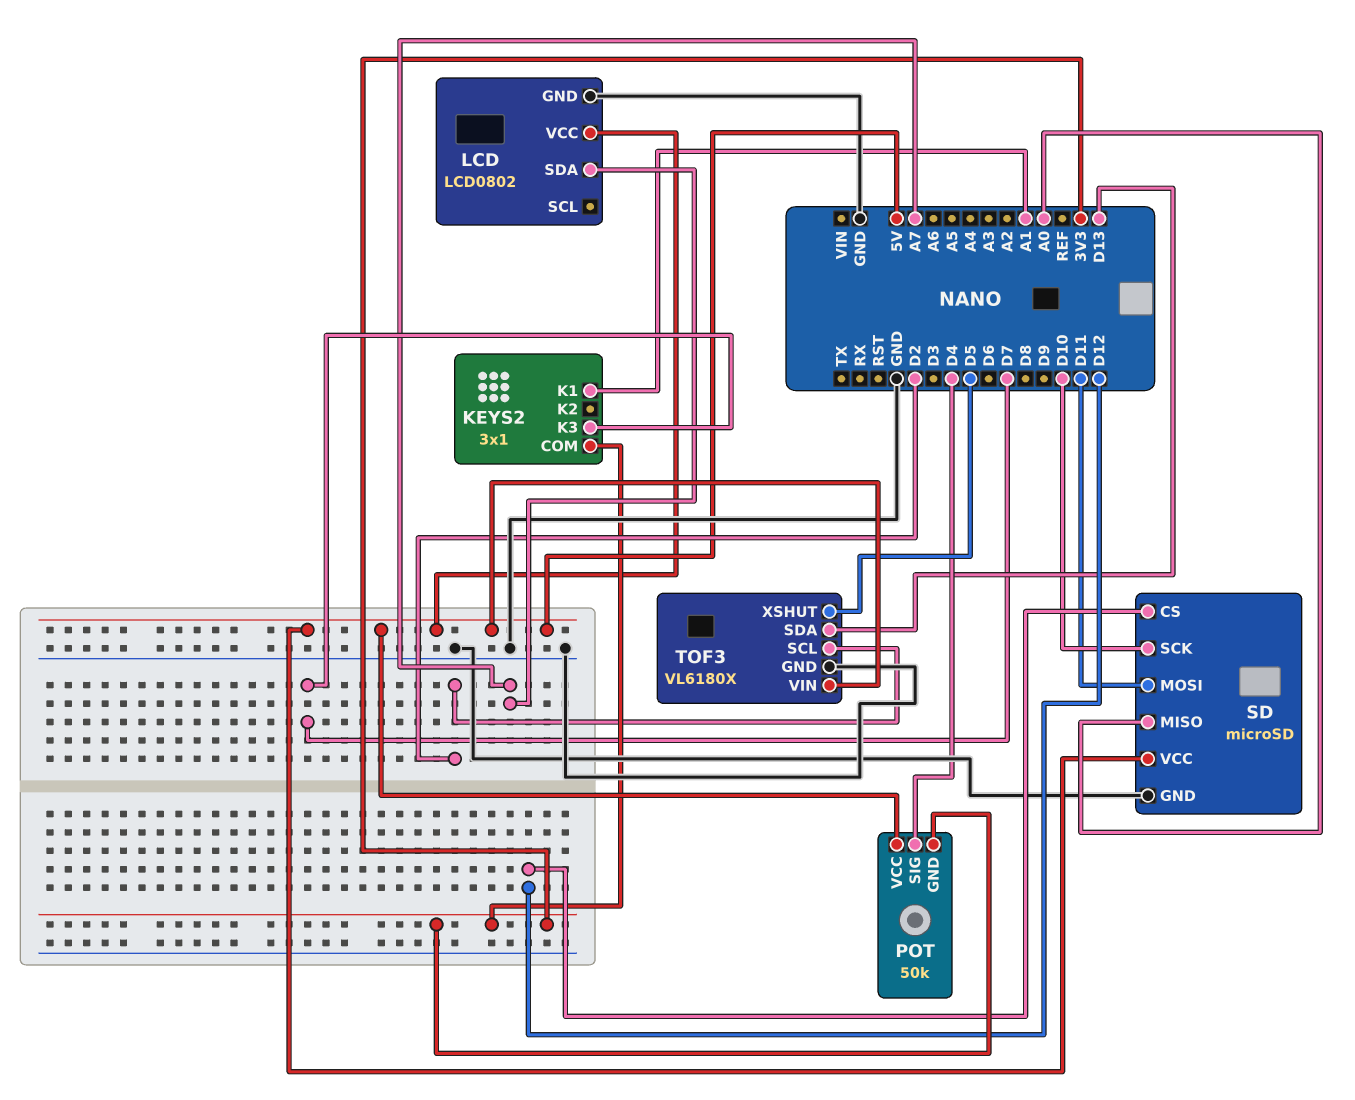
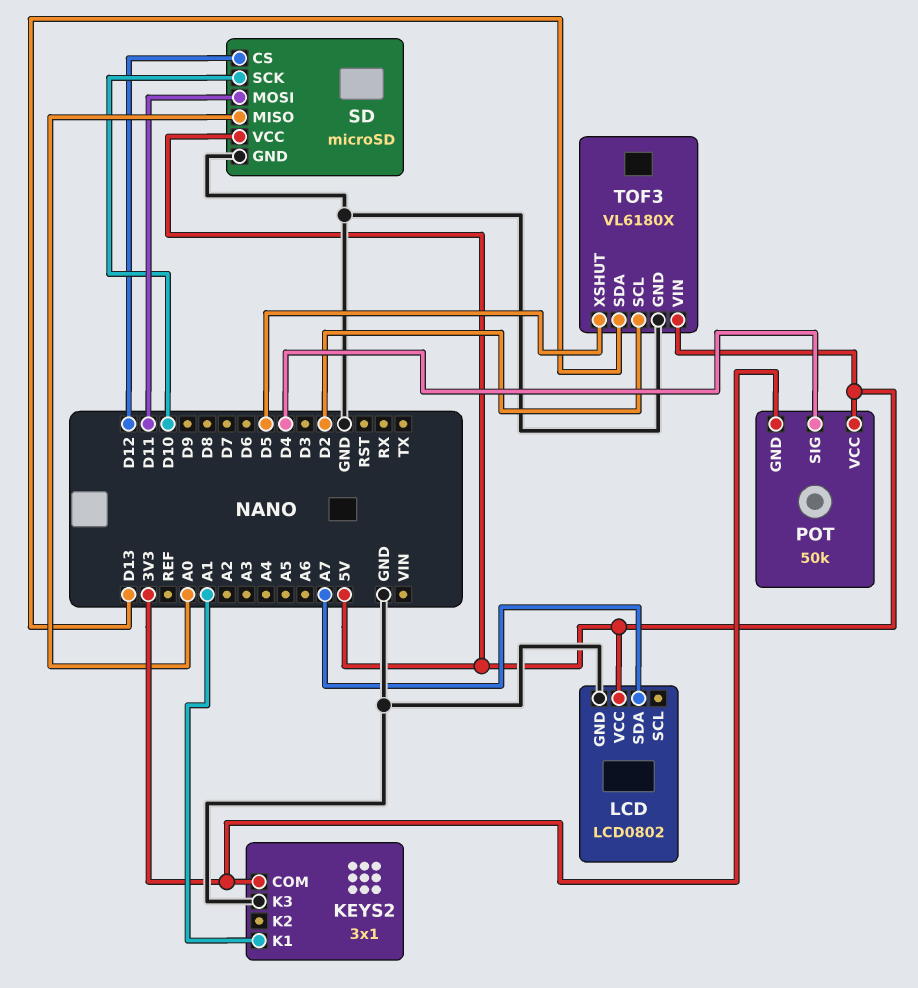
KEYS2 pin K3: D7 -> GND

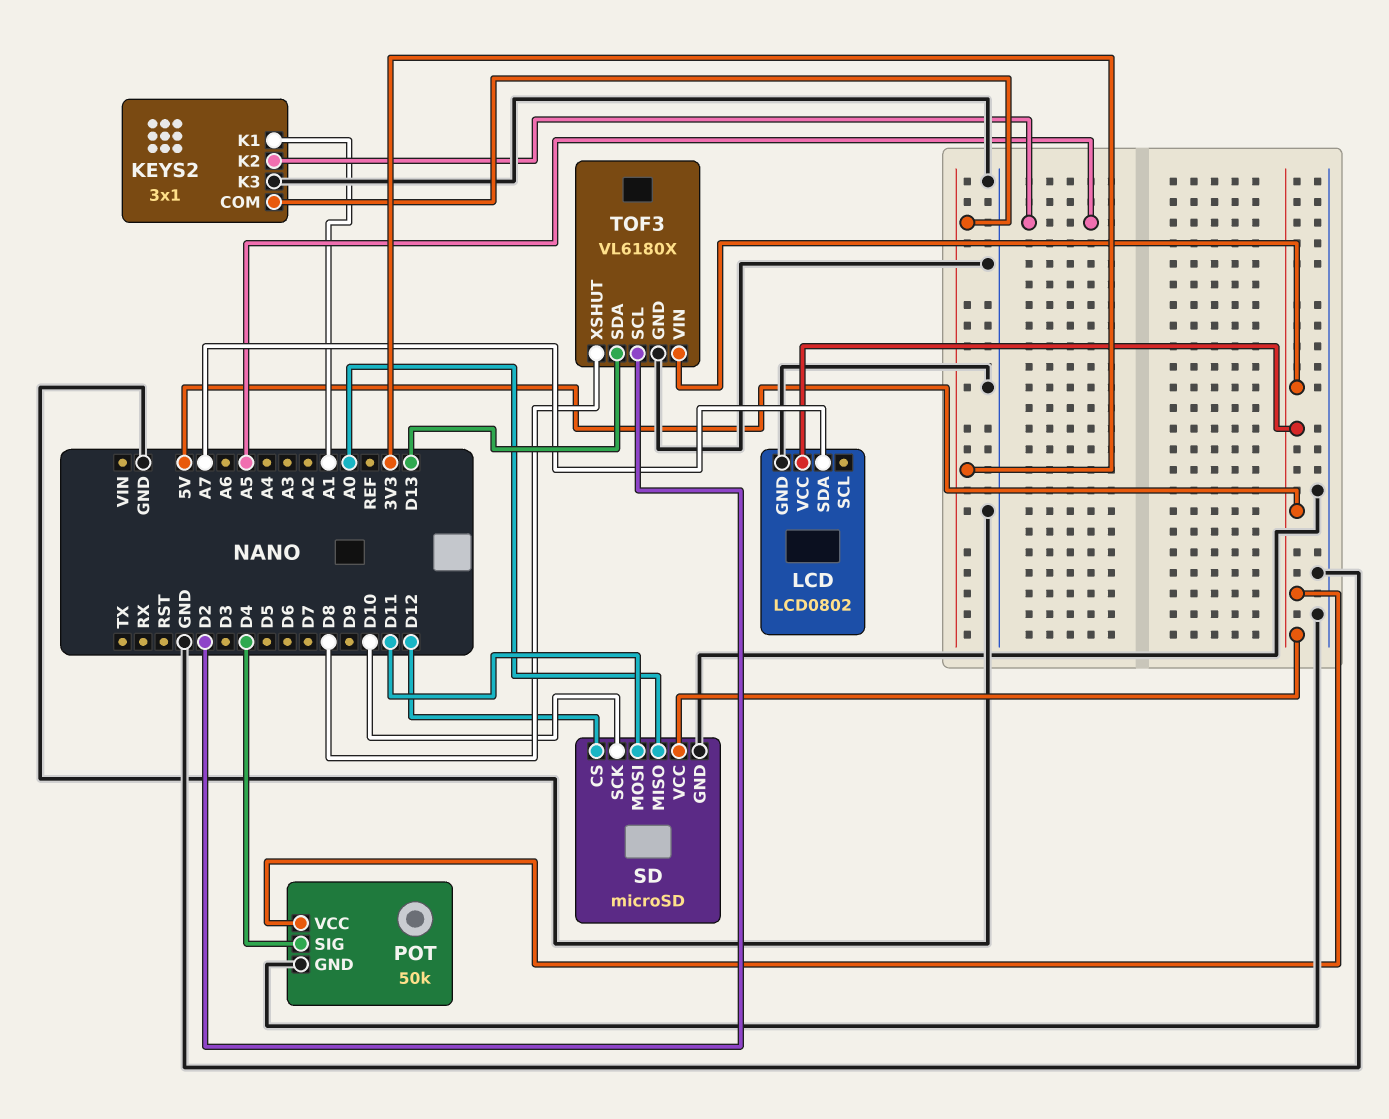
KEYS2 pin K2: none -> A5
POT pin GND: 3V3 -> GND
TOF3 pin XSHUT: D5 -> D8

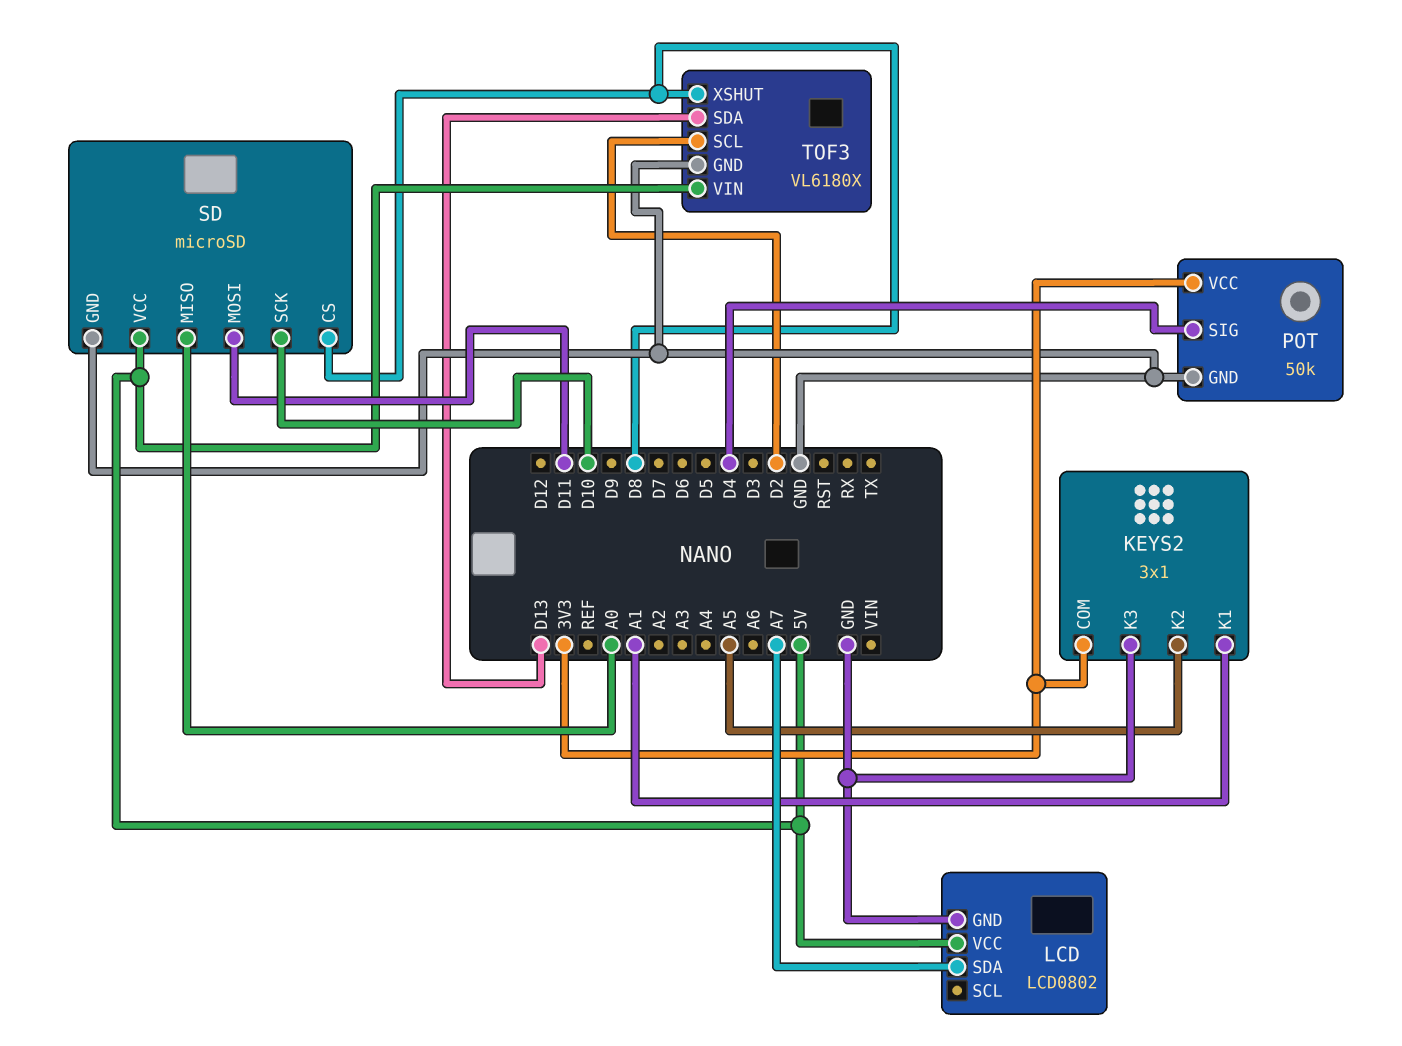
POT pin VCC: 5V -> 3V3
SD pin CS: D12 -> D8

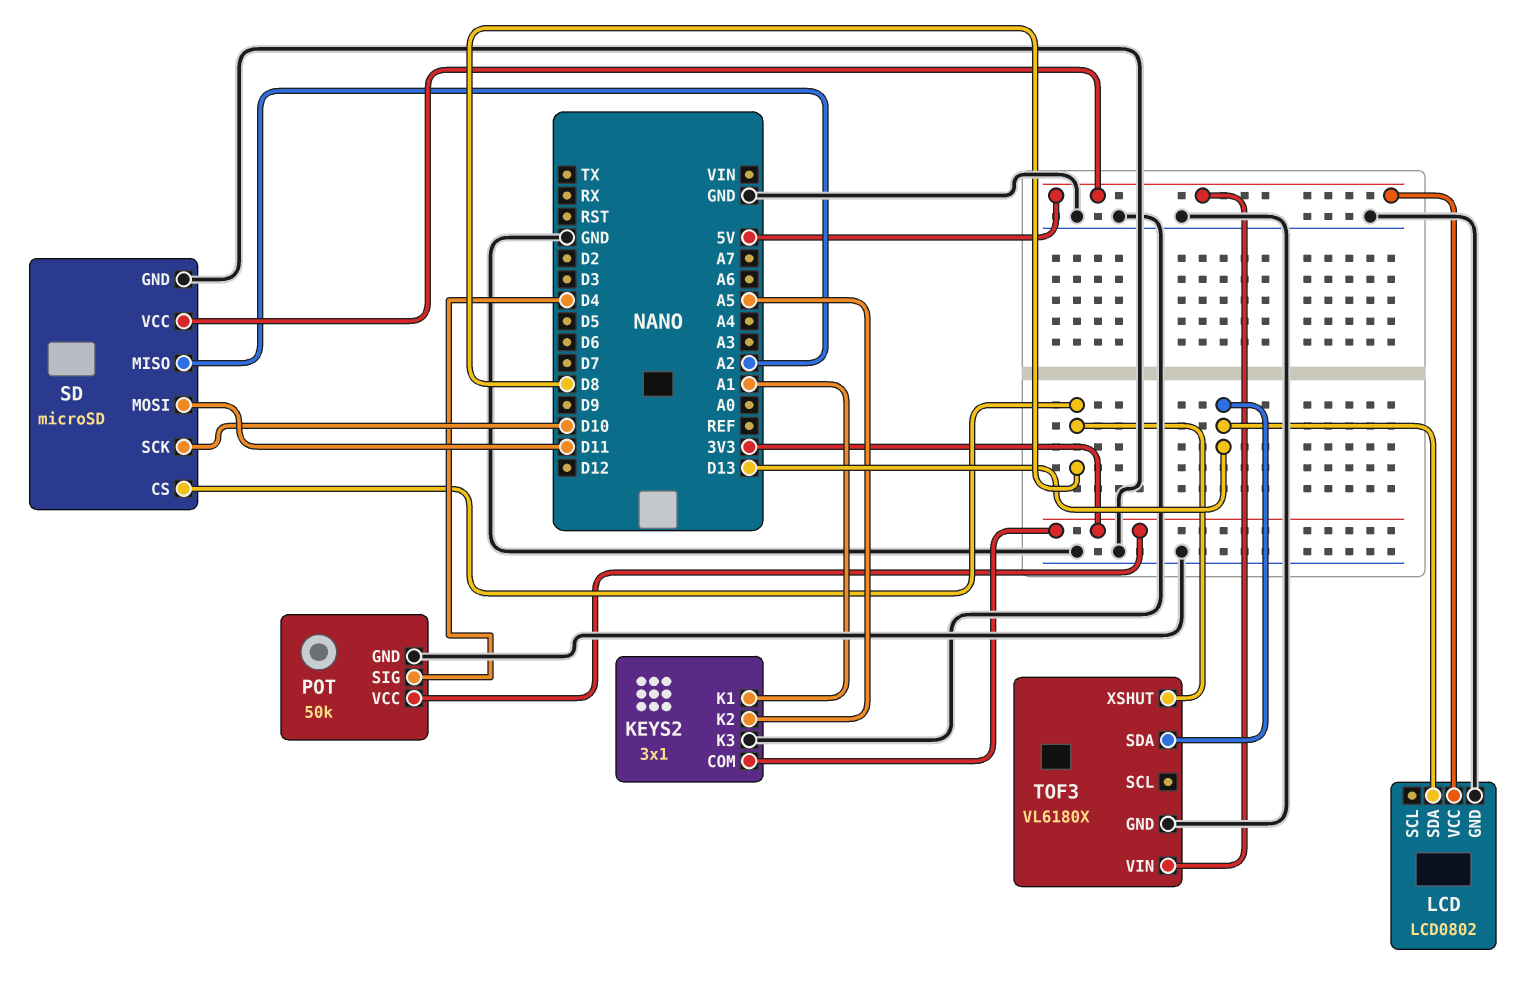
LCD pin SDA: A7 -> D13
SD pin MISO: A0 -> A2
TOF3 pin SCL: D2 -> none

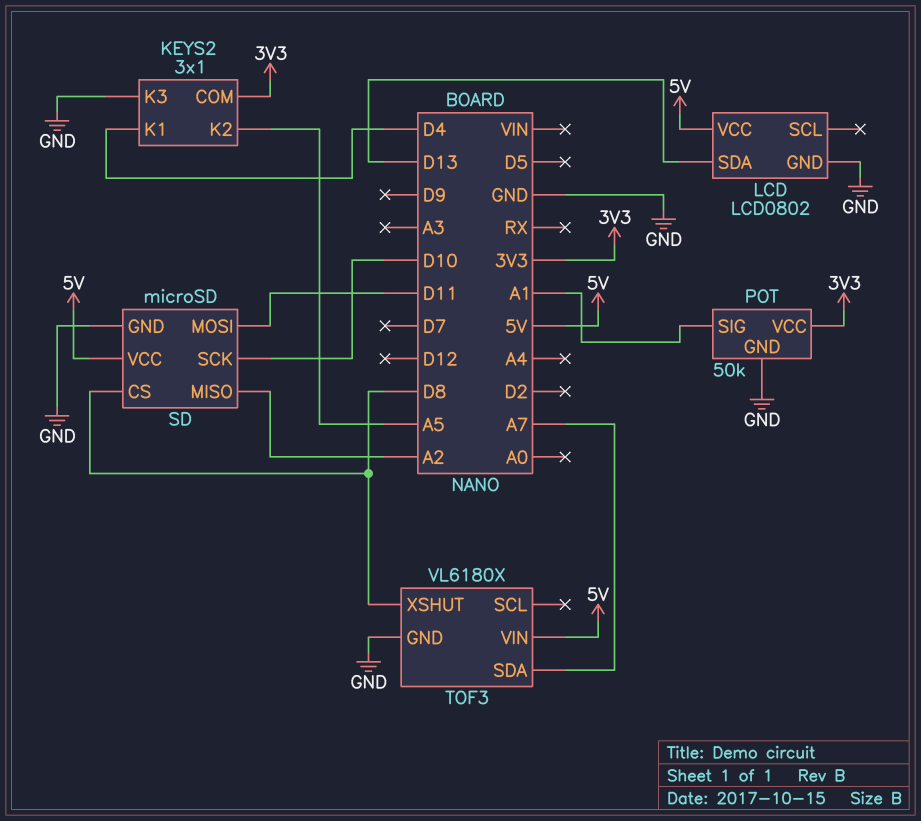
KEYS2 pin K1: A1 -> D4
POT pin SIG: D4 -> A1
TOF3 pin SDA: D13 -> A7

